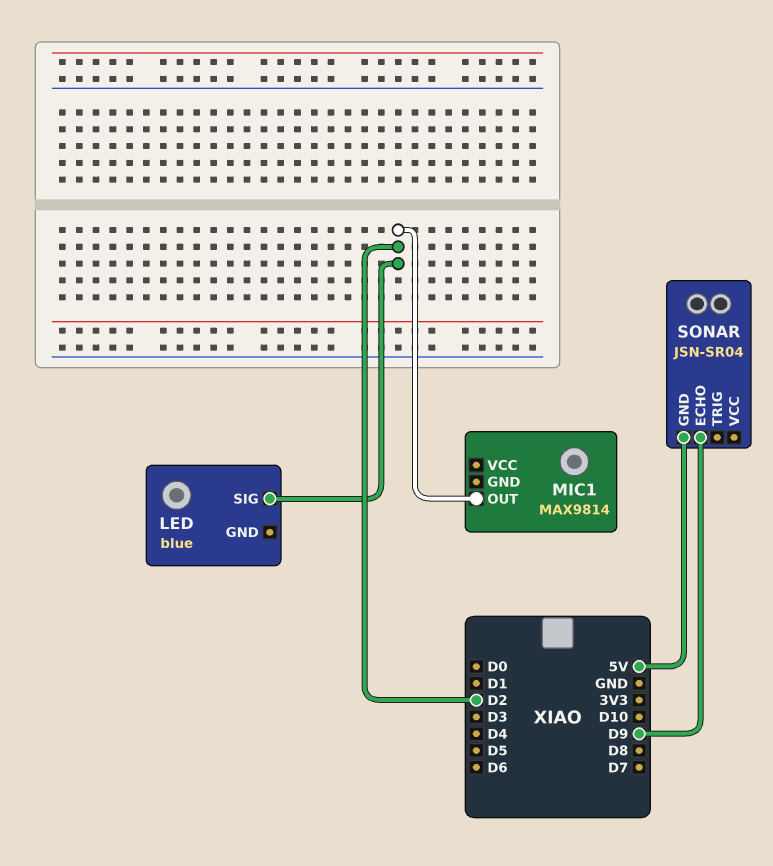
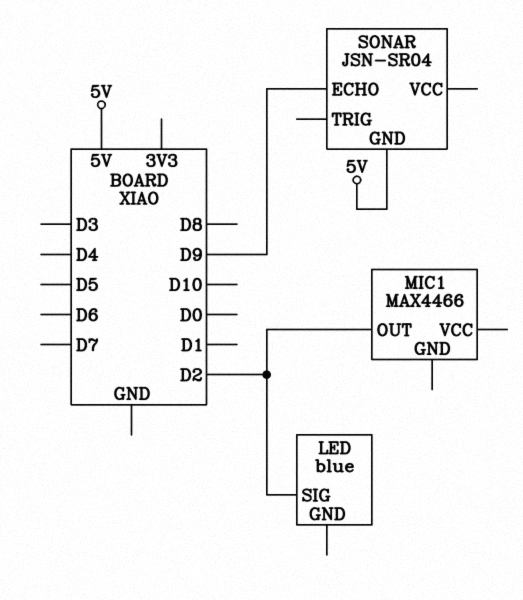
MIC1: MAX9814 -> MAX4466

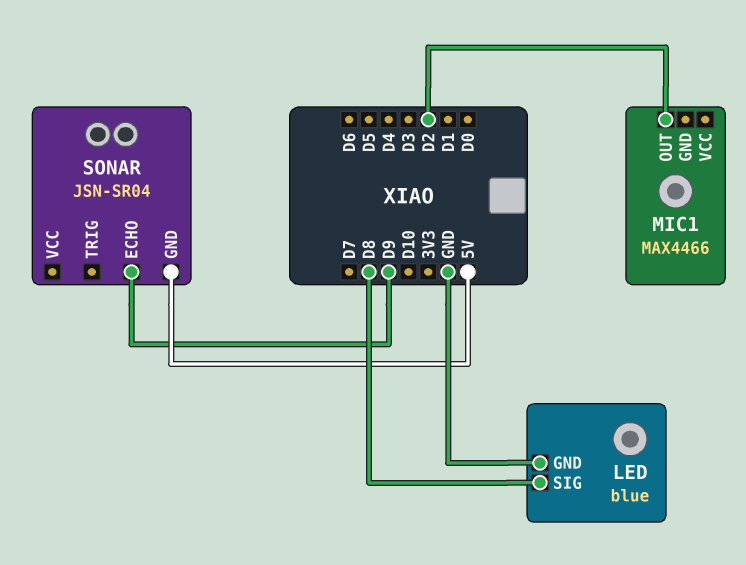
LED pin GND: none -> GND
LED pin SIG: D2 -> D8

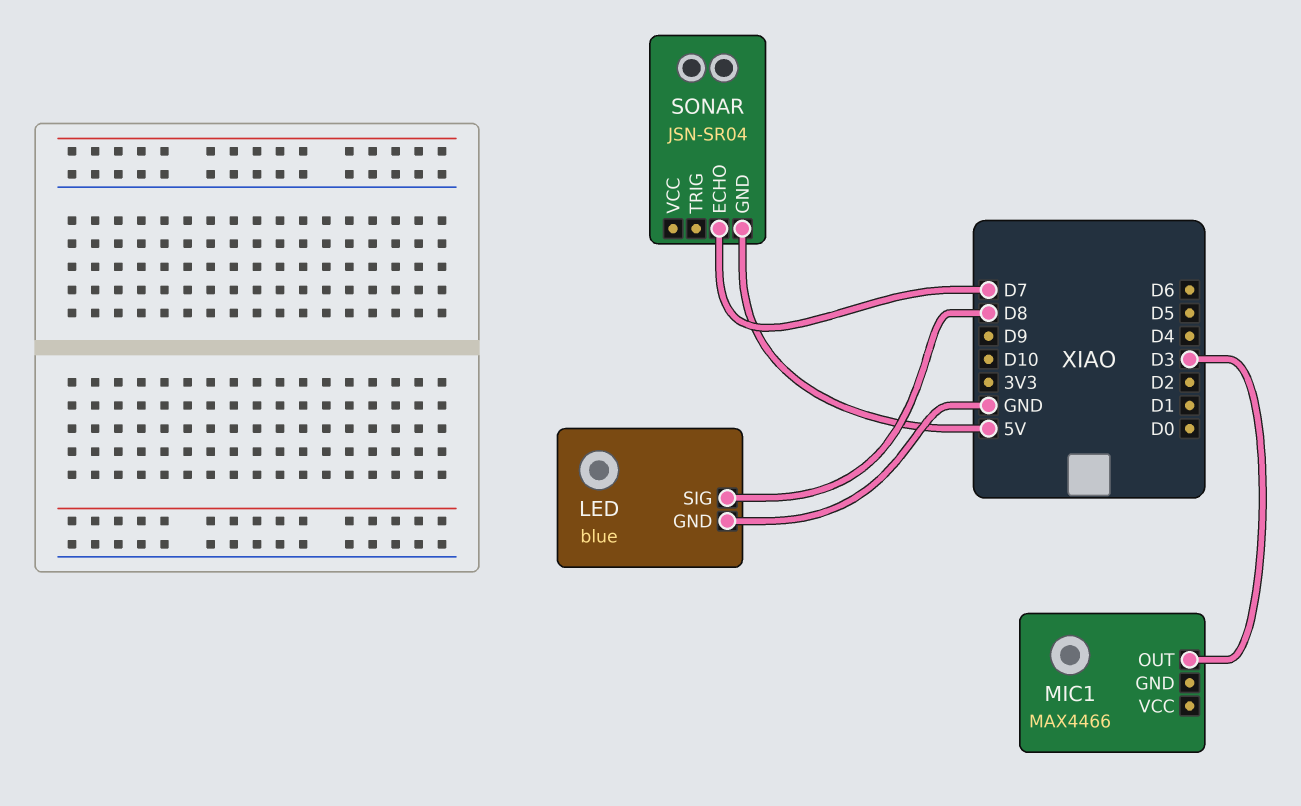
MIC1 pin OUT: D2 -> D3
SONAR pin ECHO: D9 -> D7

